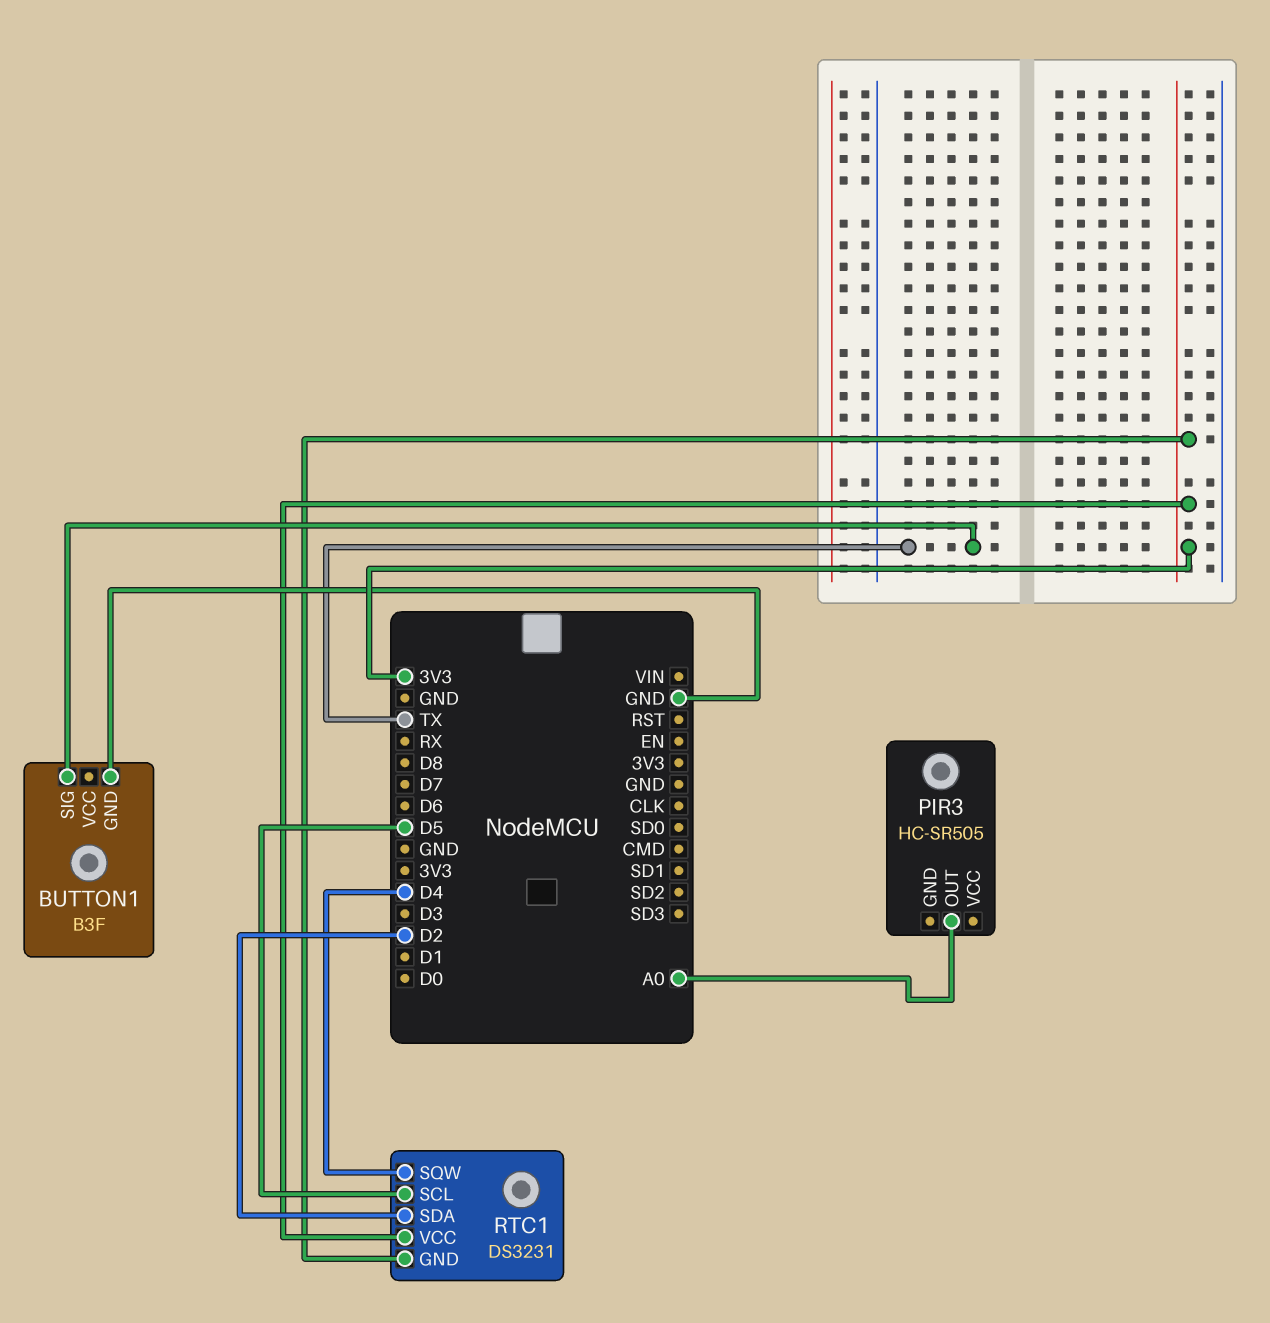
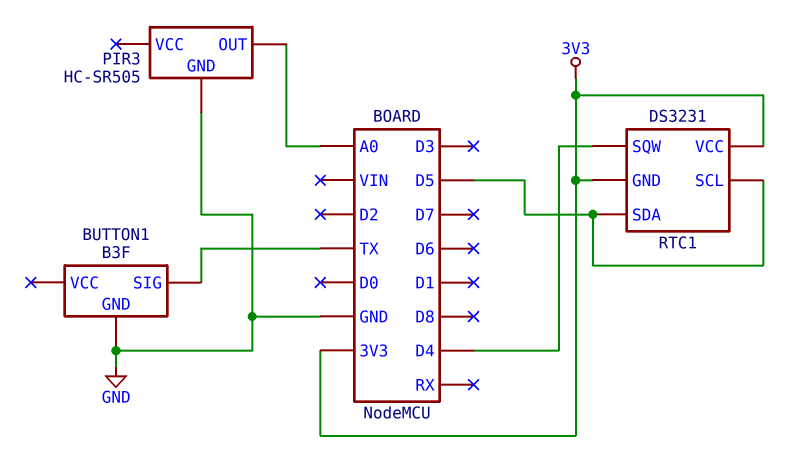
PIR3 pin GND: none -> GND
RTC1 pin SDA: D2 -> D5

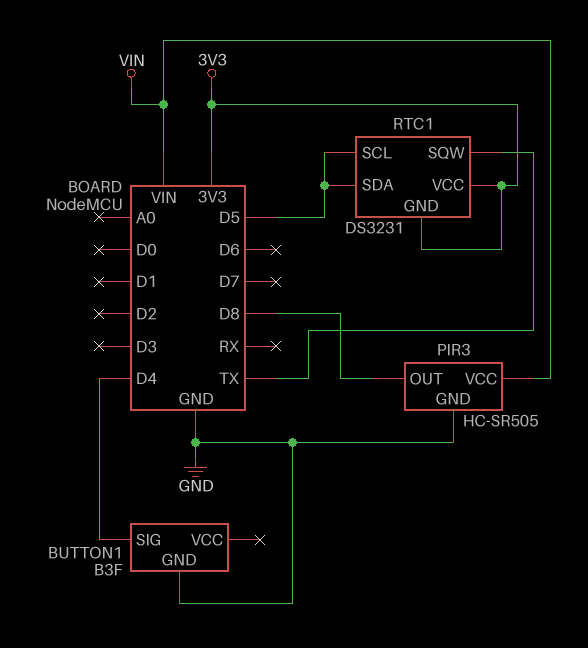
BUTTON1 pin SIG: TX -> D4
PIR3 pin OUT: A0 -> D8
PIR3 pin VCC: none -> VIN
RTC1 pin SQW: D4 -> TX

